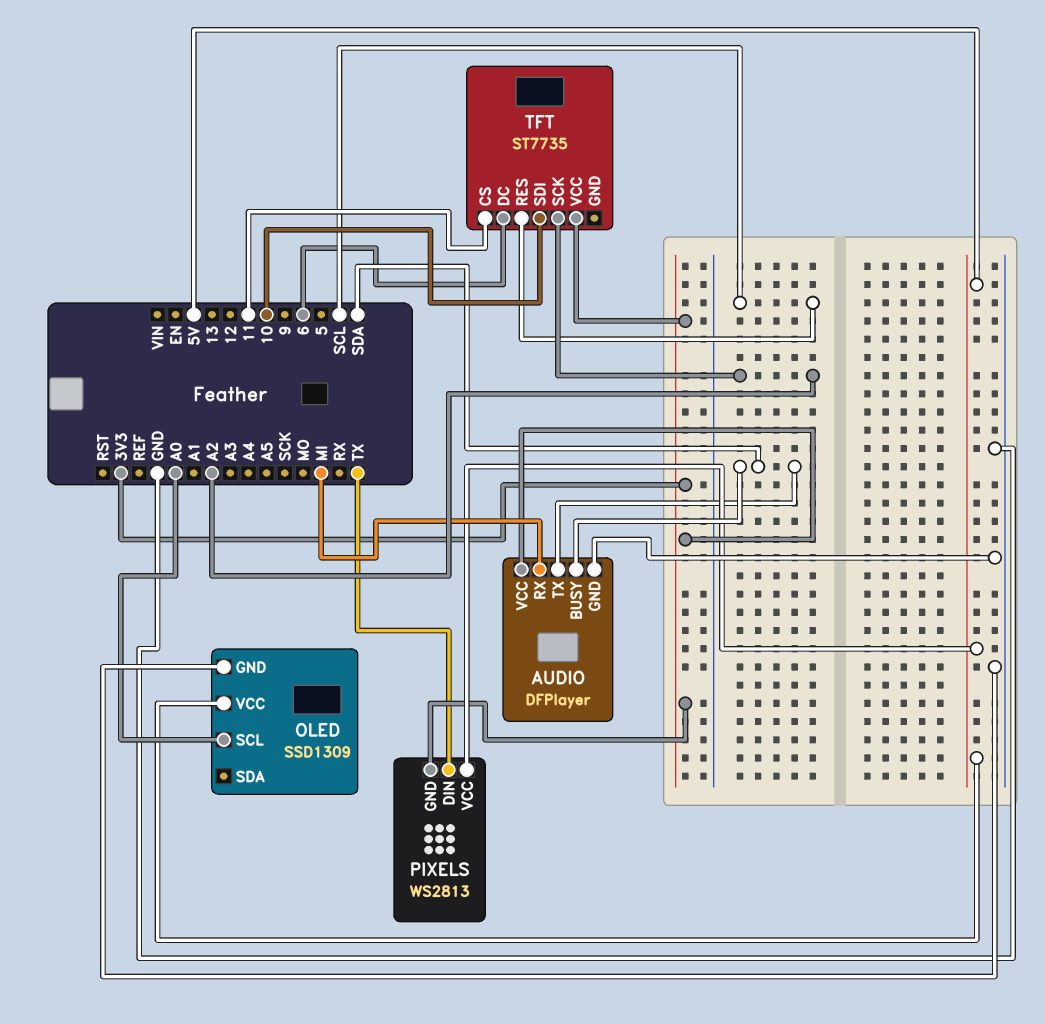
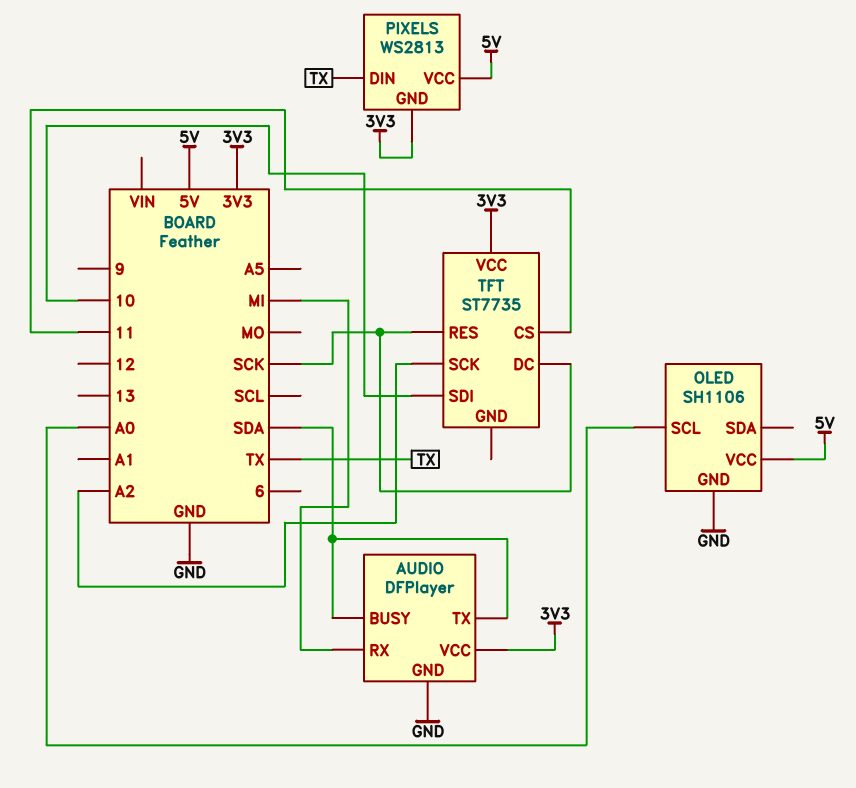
OLED: SSD1309 -> SH1106
TFT pin DC: 6 -> SCK
TFT pin RES: SCL -> SCK

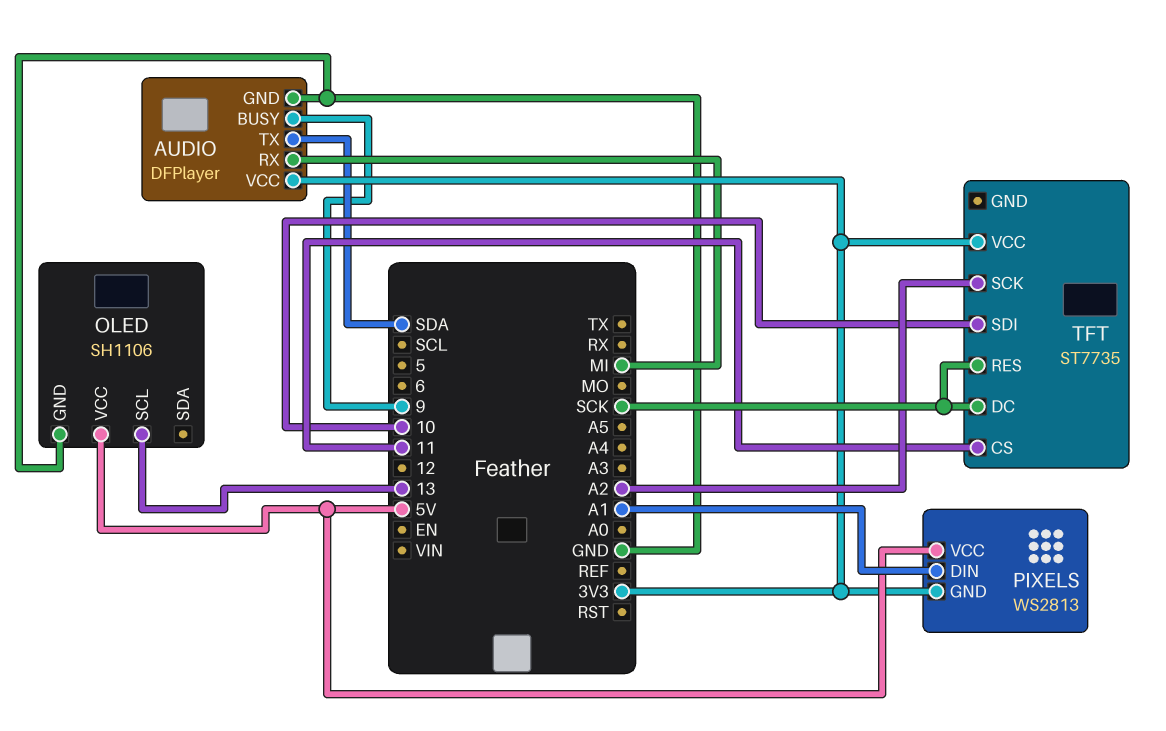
AUDIO pin BUSY: SDA -> 9
OLED pin SCL: A0 -> 13
PIXELS pin DIN: TX -> A1

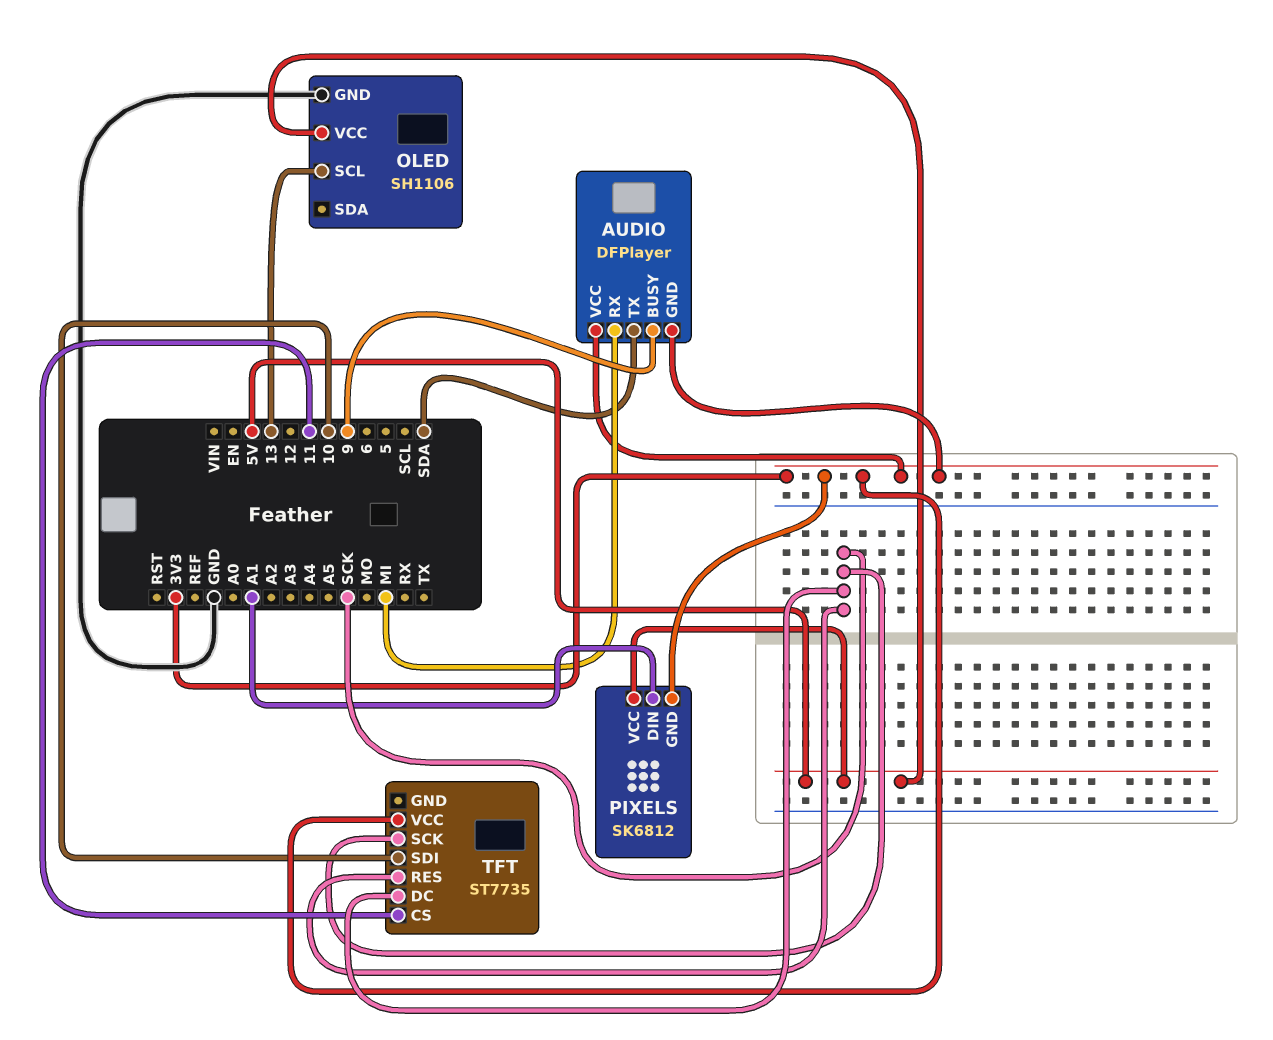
AUDIO pin GND: GND -> 3V3
PIXELS: WS2813 -> SK6812
TFT pin SCK: A2 -> SCK

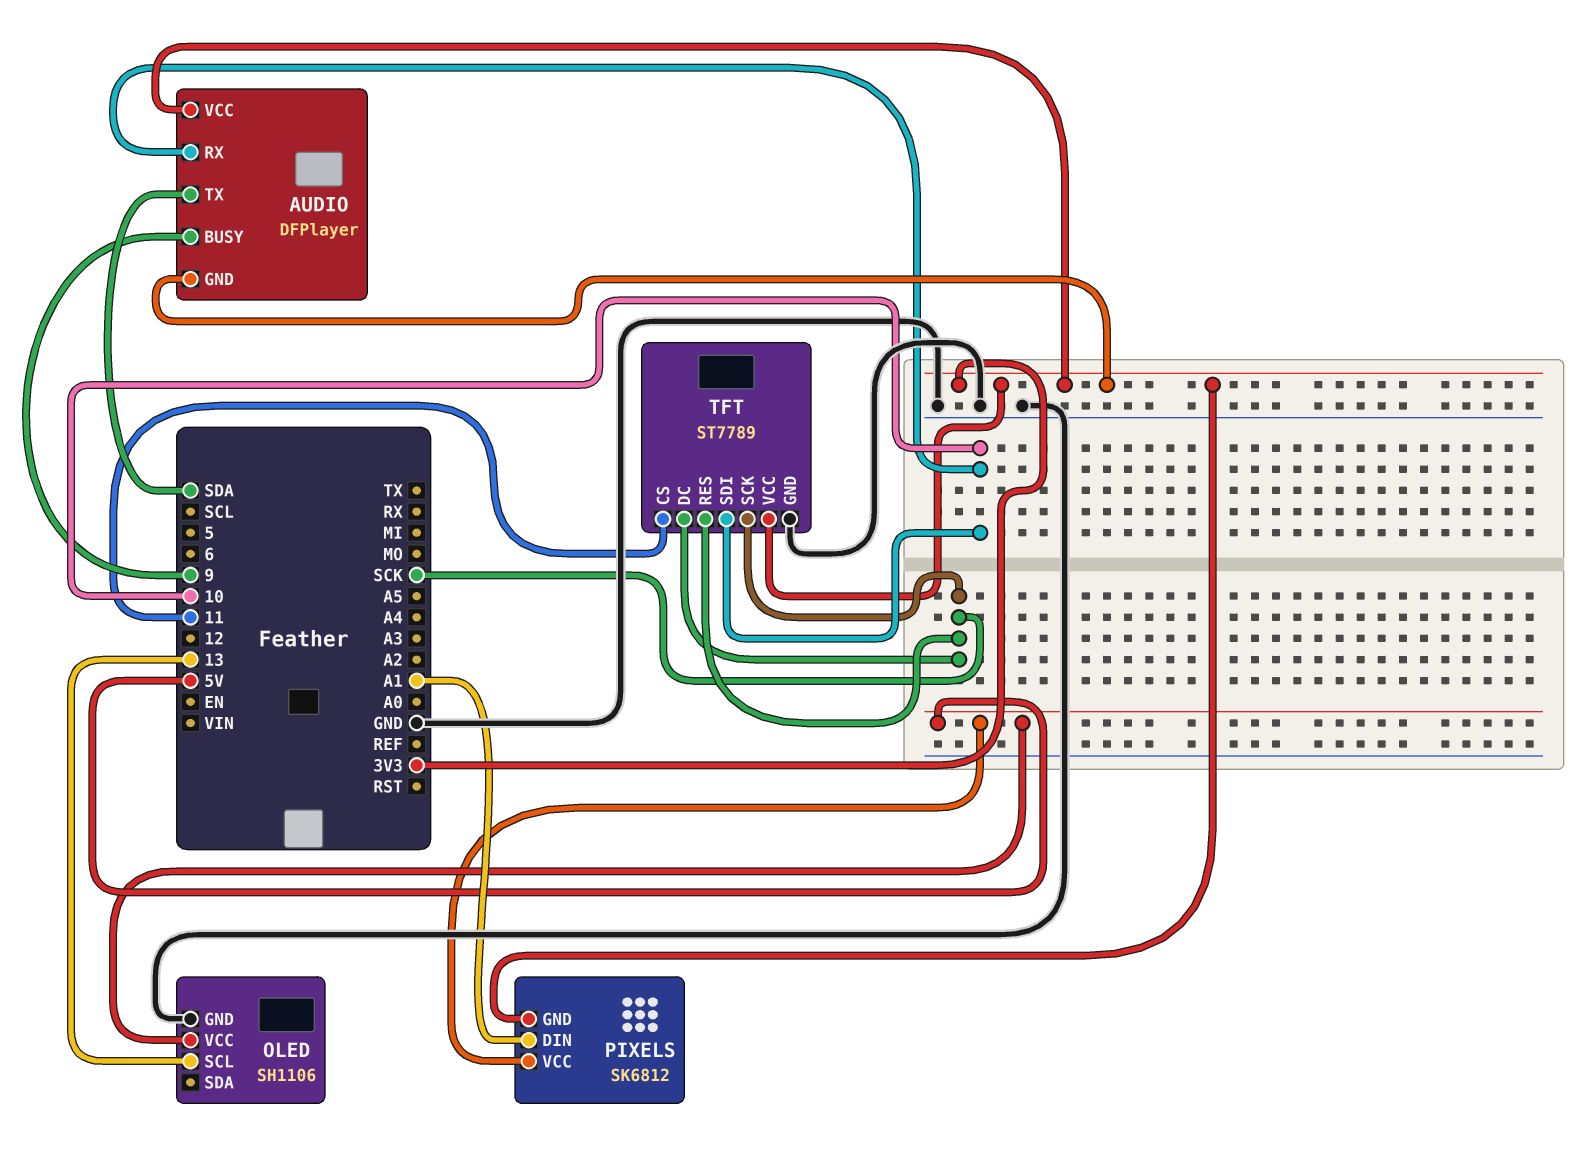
AUDIO pin RX: MI -> 10
TFT: ST7735 -> ST7789
TFT pin GND: none -> GND

